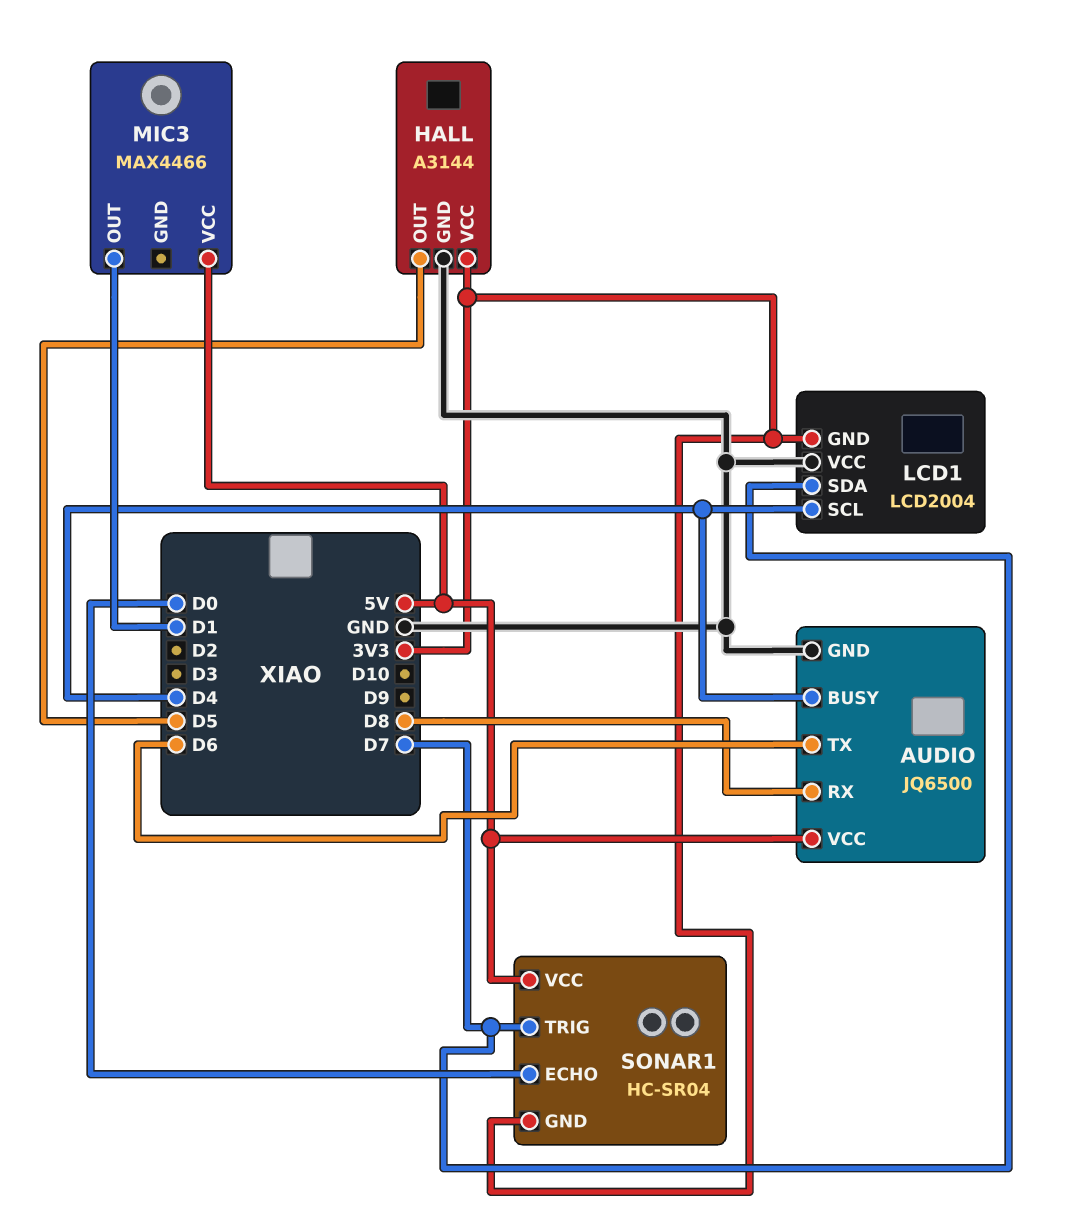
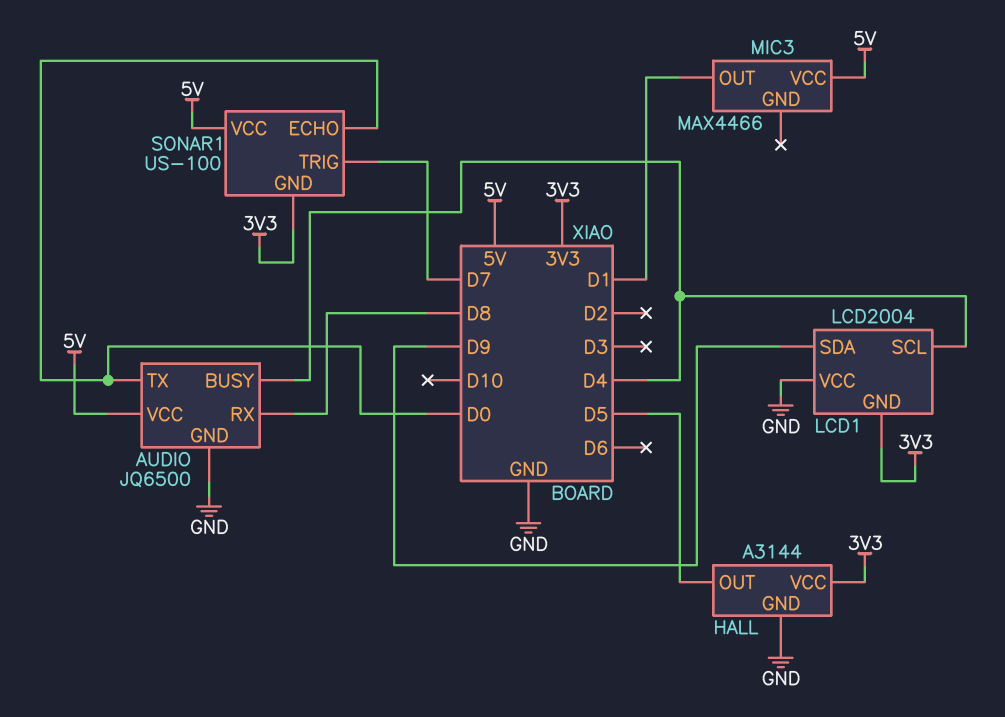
AUDIO pin TX: D6 -> D0
LCD1 pin SDA: D7 -> D9
SONAR1: HC-SR04 -> US-100

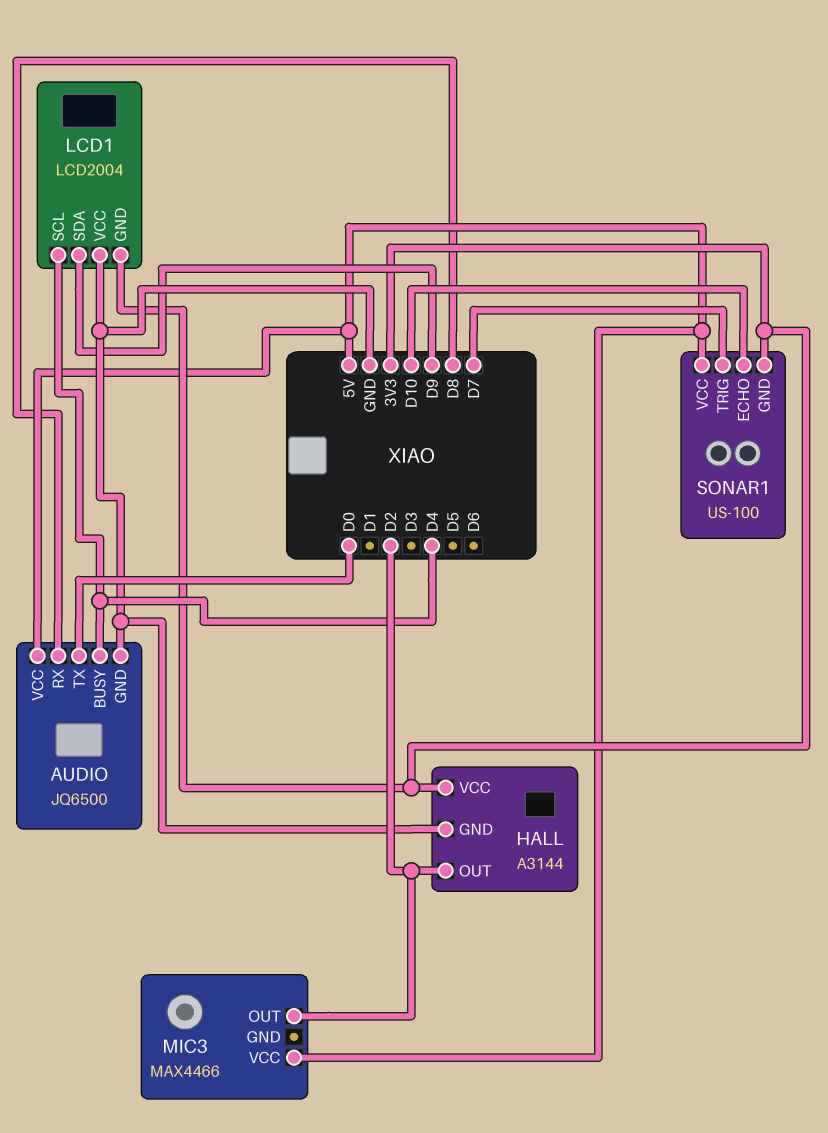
HALL pin OUT: D5 -> D2
MIC3 pin OUT: D1 -> D2
SONAR1 pin ECHO: D0 -> D10

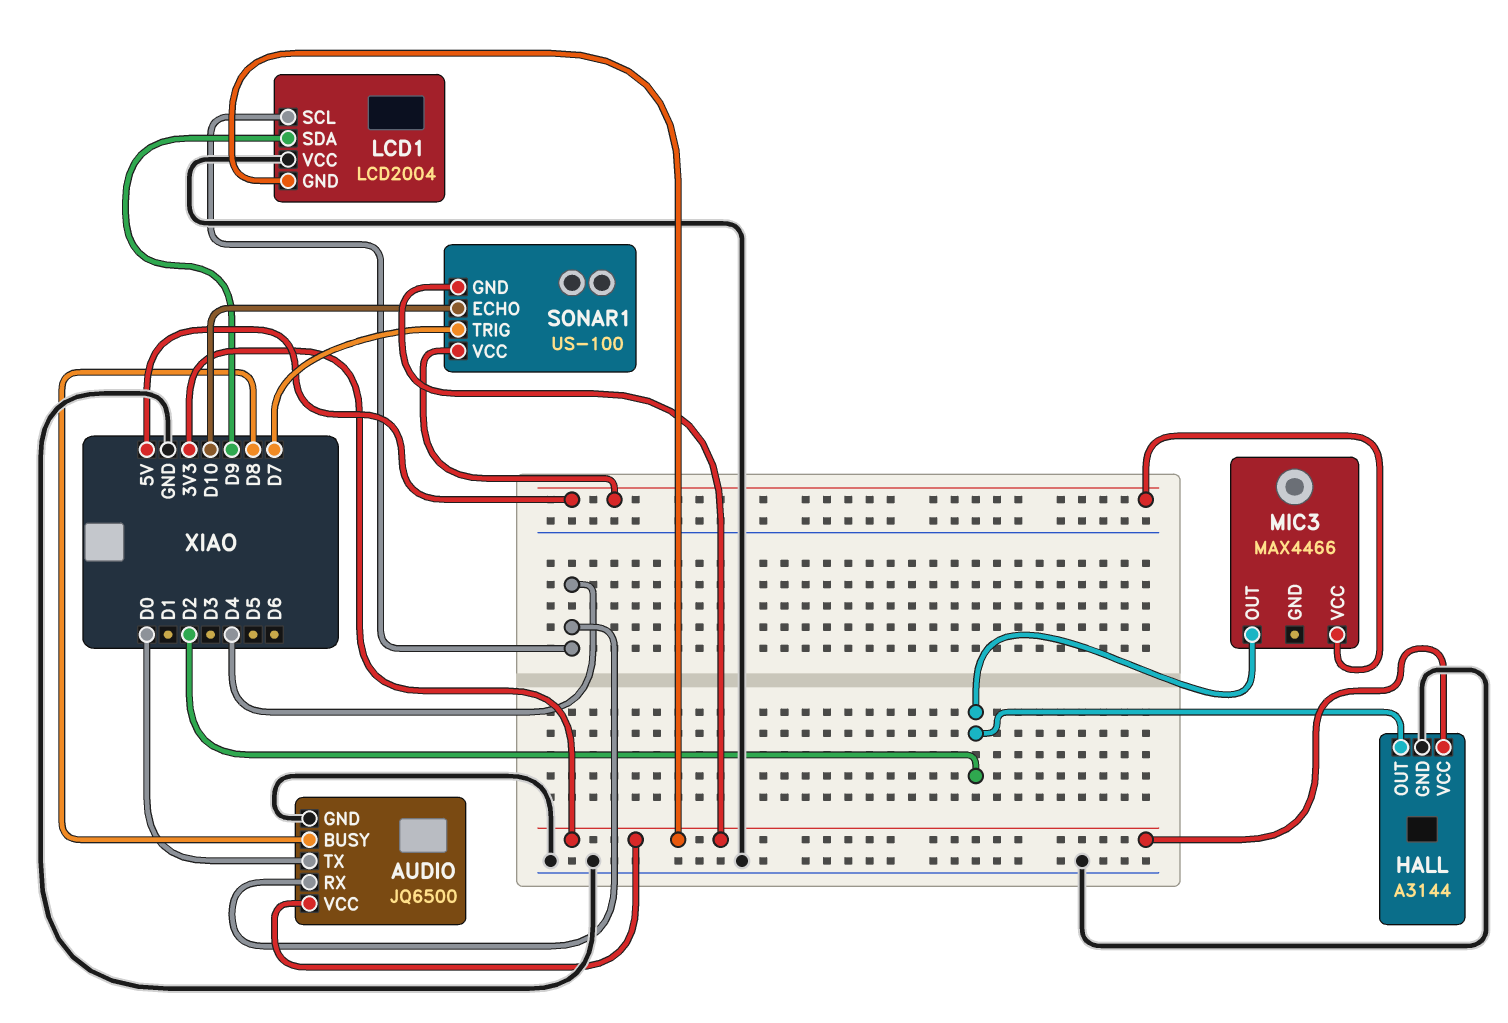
AUDIO pin BUSY: D4 -> D8
AUDIO pin RX: D8 -> D4
AUDIO pin VCC: 5V -> 3V3

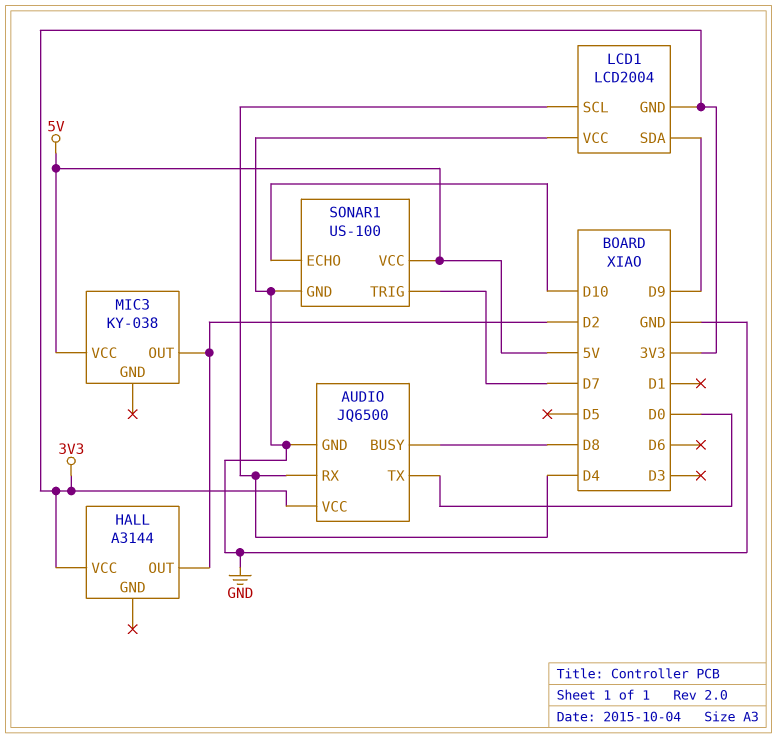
HALL pin GND: GND -> none
MIC3: MAX4466 -> KY-038
SONAR1 pin GND: 3V3 -> GND

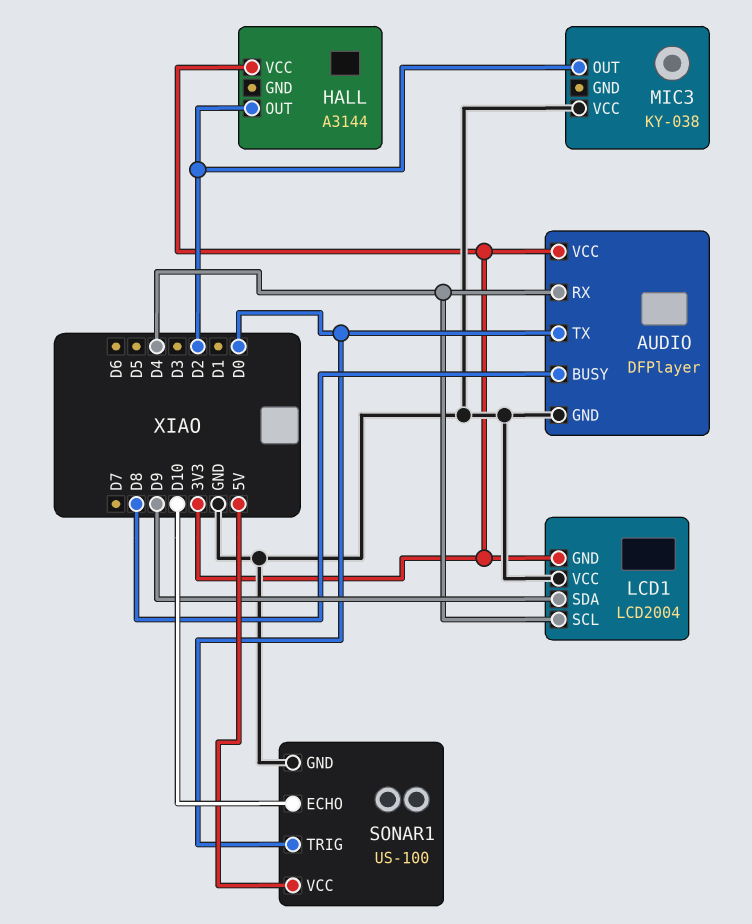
AUDIO: JQ6500 -> DFPlayer
MIC3 pin VCC: 5V -> GND
SONAR1 pin TRIG: D7 -> D0

